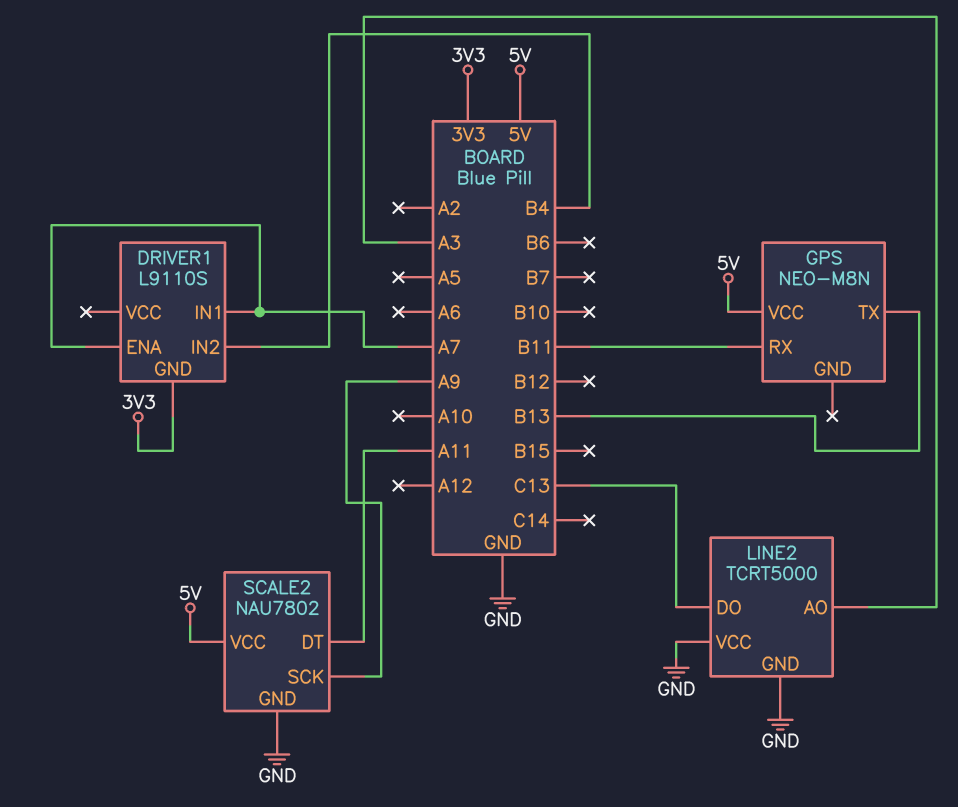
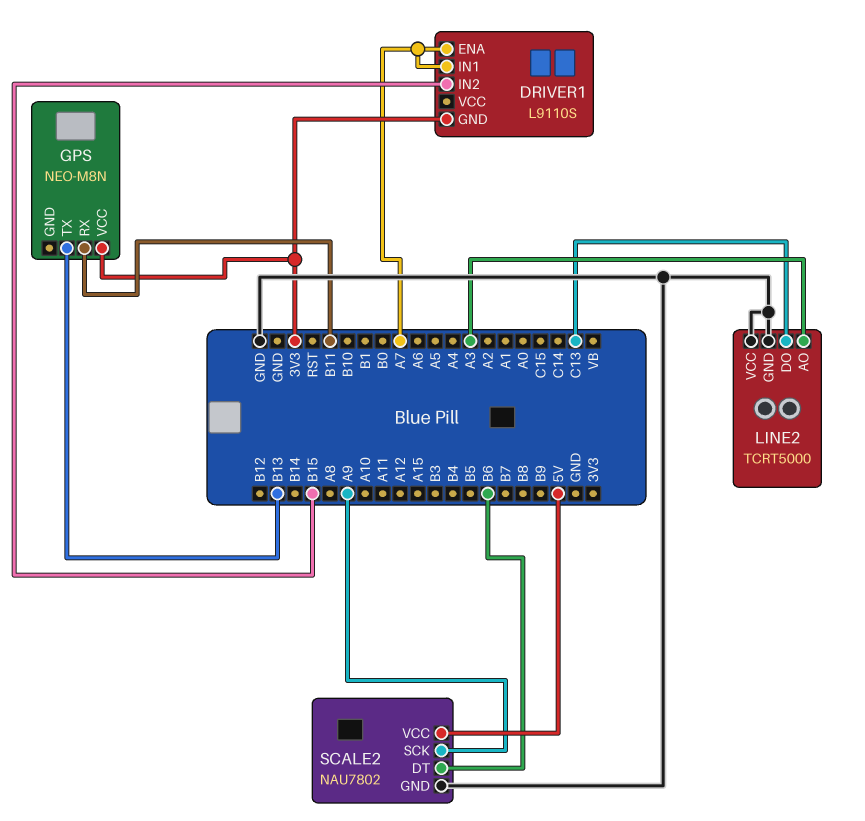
DRIVER1 pin IN2: B4 -> B15
GPS pin VCC: 5V -> 3V3
SCALE2 pin DT: A11 -> B6

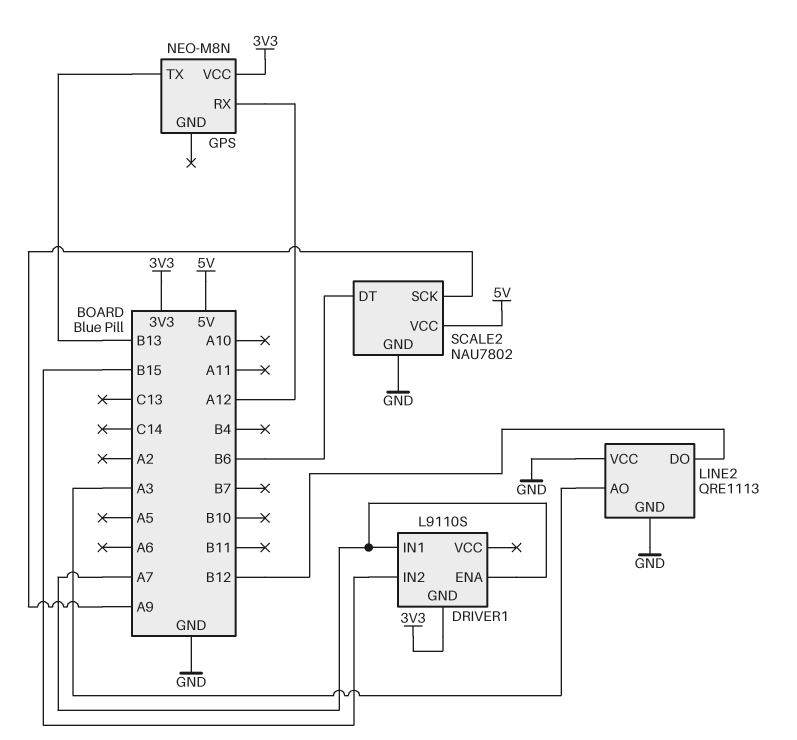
GPS pin RX: B11 -> A12
LINE2: TCRT5000 -> QRE1113
LINE2 pin DO: C13 -> B12

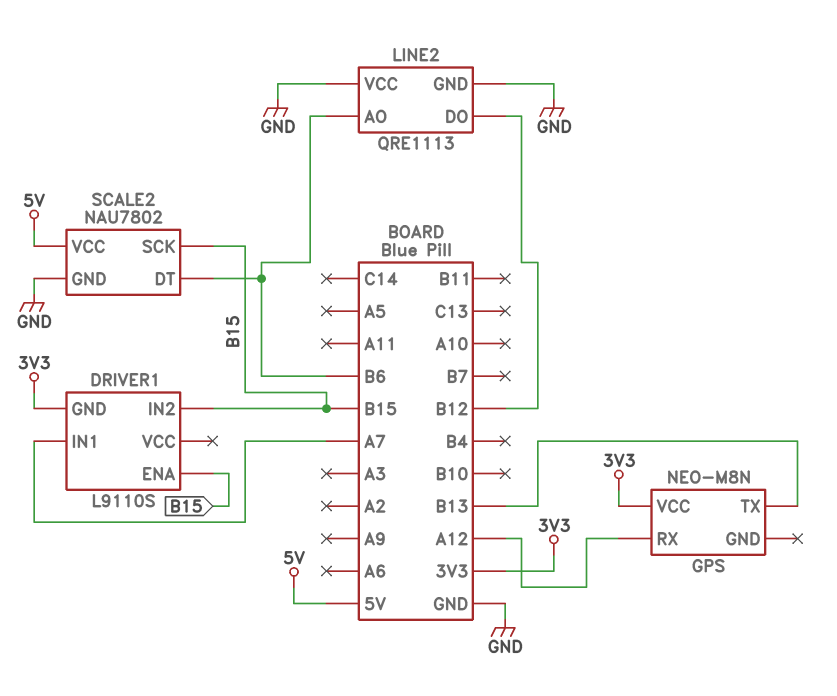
DRIVER1 pin ENA: A7 -> B15
LINE2 pin AO: A3 -> B6
SCALE2 pin SCK: A9 -> B15

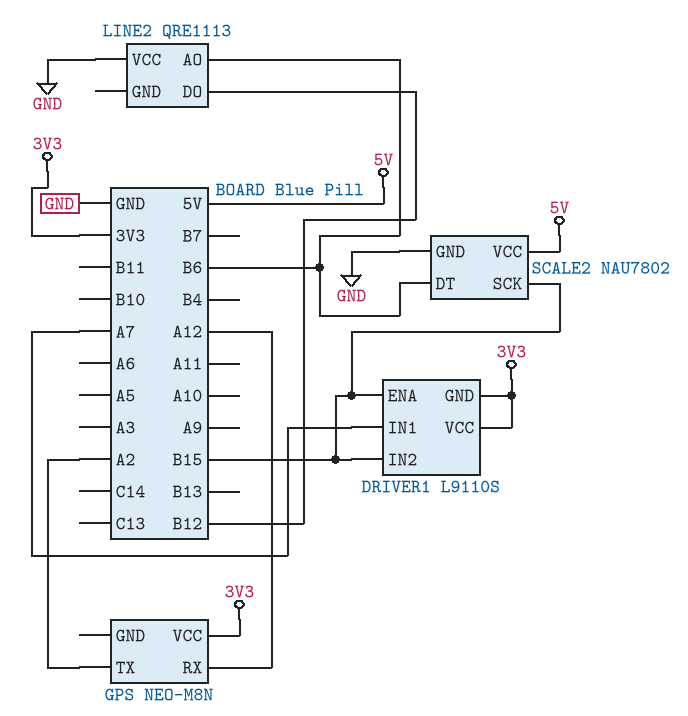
DRIVER1 pin VCC: none -> 3V3
GPS pin TX: B13 -> A2
LINE2 pin GND: GND -> none

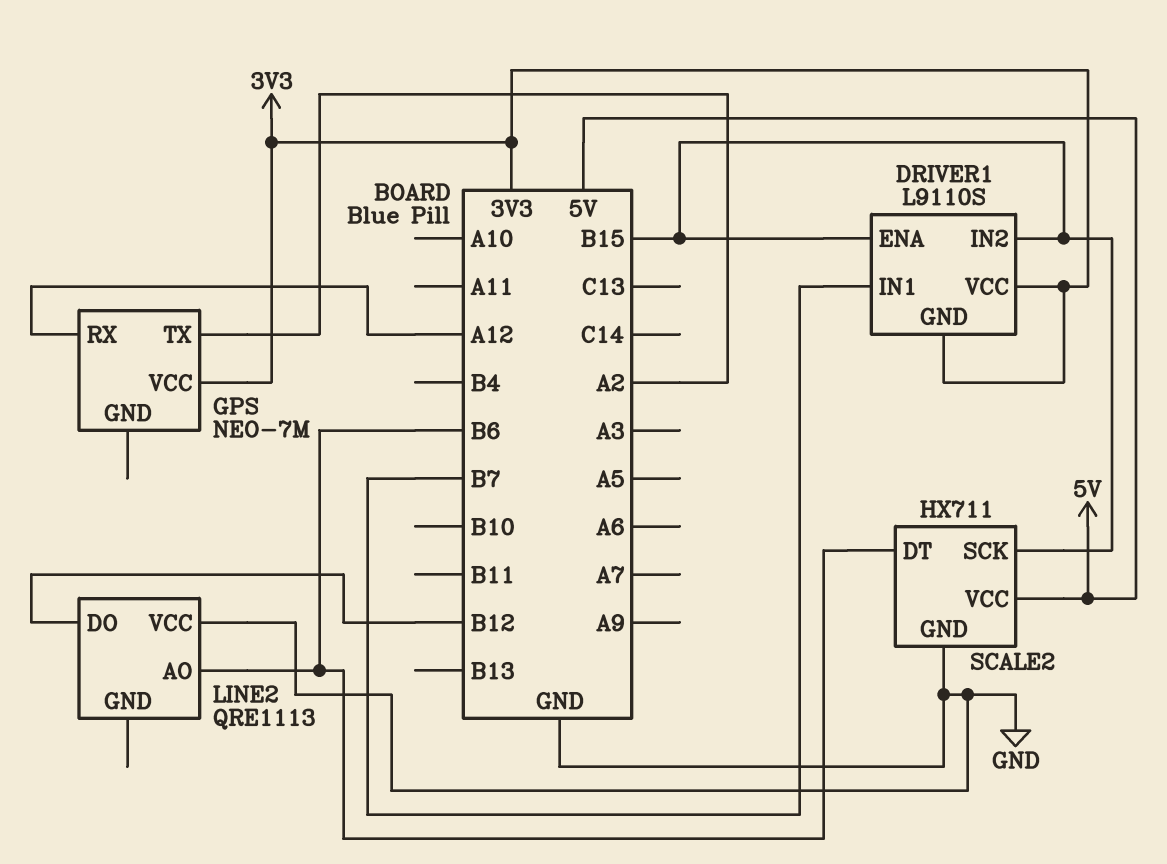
DRIVER1 pin IN1: A7 -> B7
GPS: NEO-M8N -> NEO-7M
SCALE2: NAU7802 -> HX711

